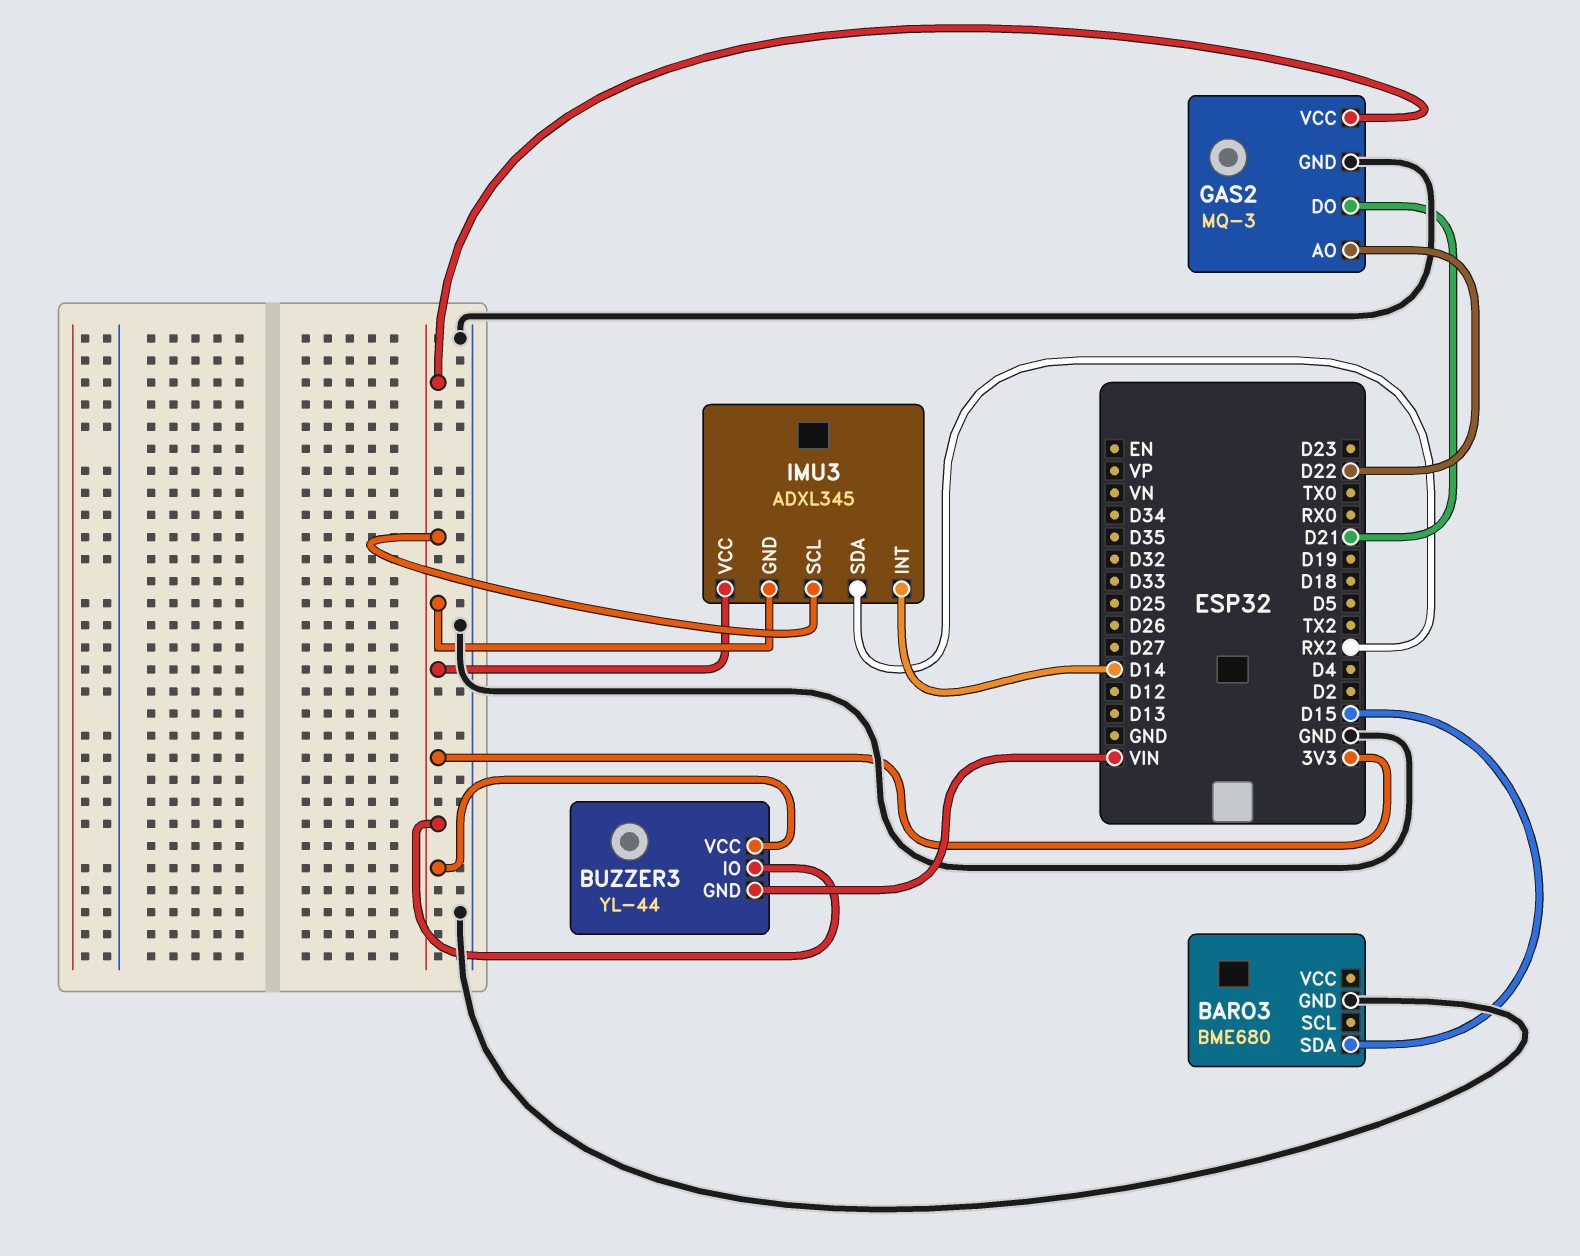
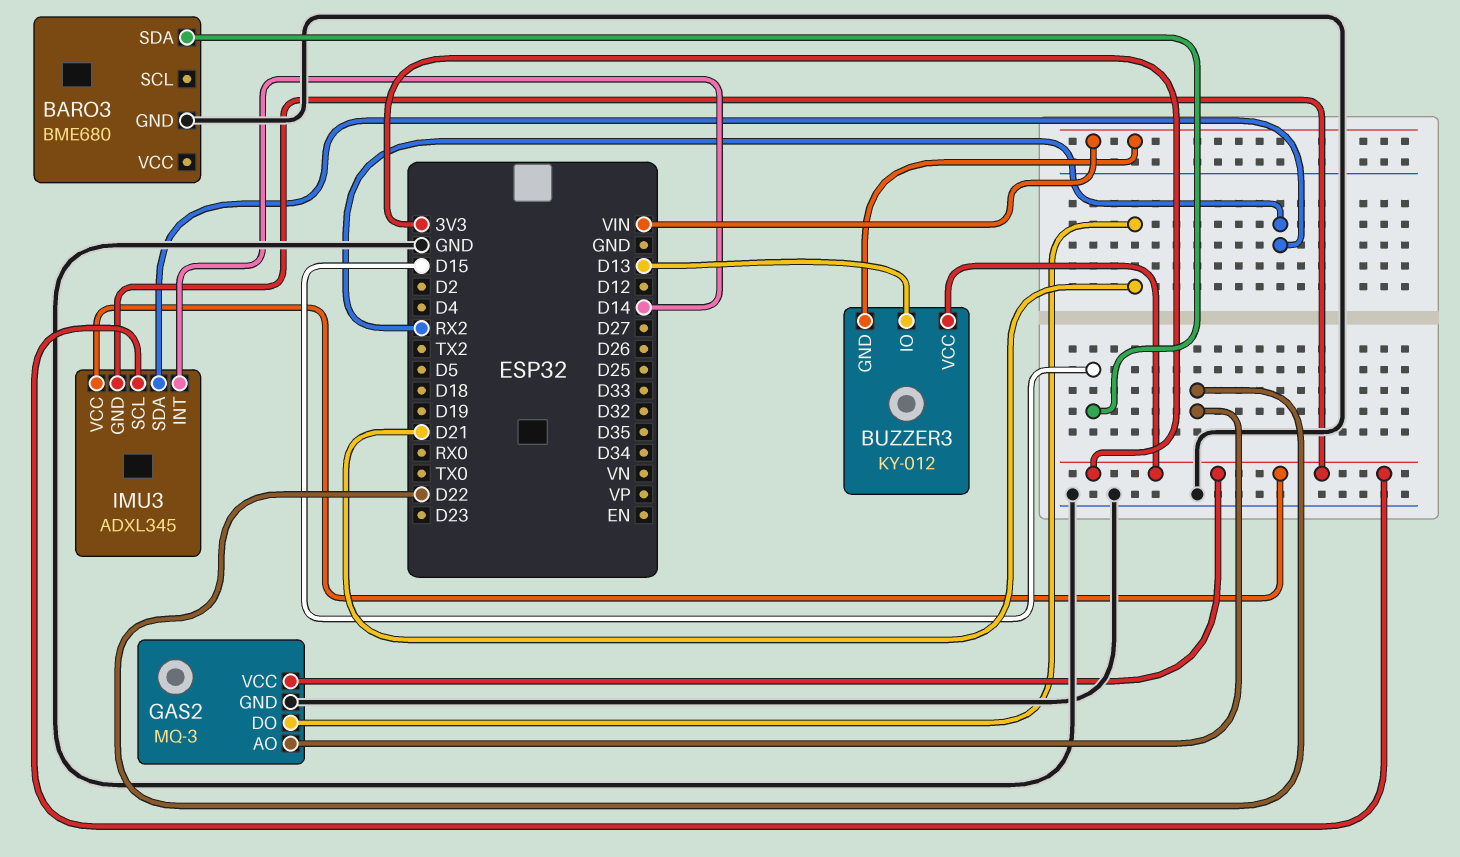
BUZZER3: YL-44 -> KY-012
BUZZER3 pin IO: 3V3 -> D13

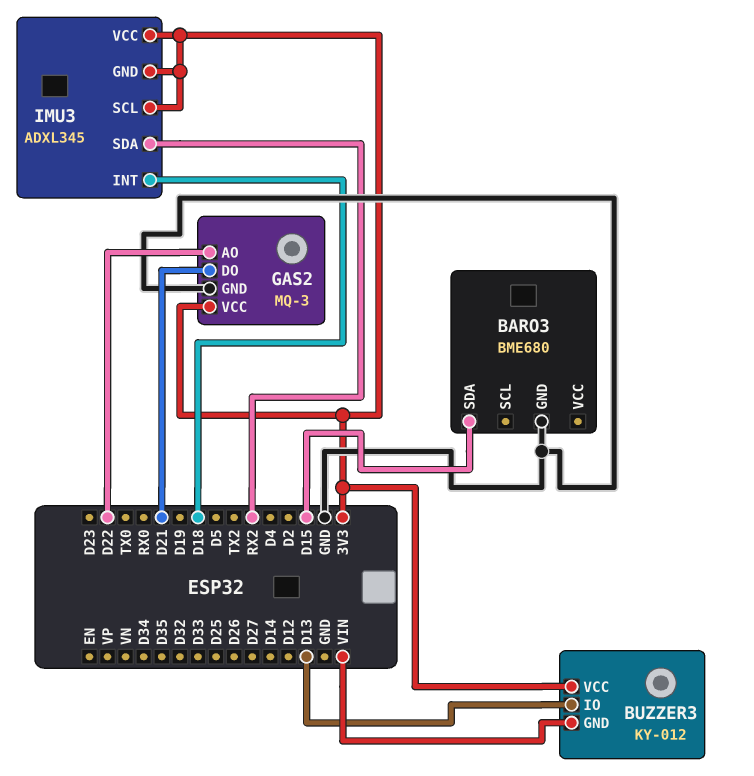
IMU3 pin INT: D14 -> D18

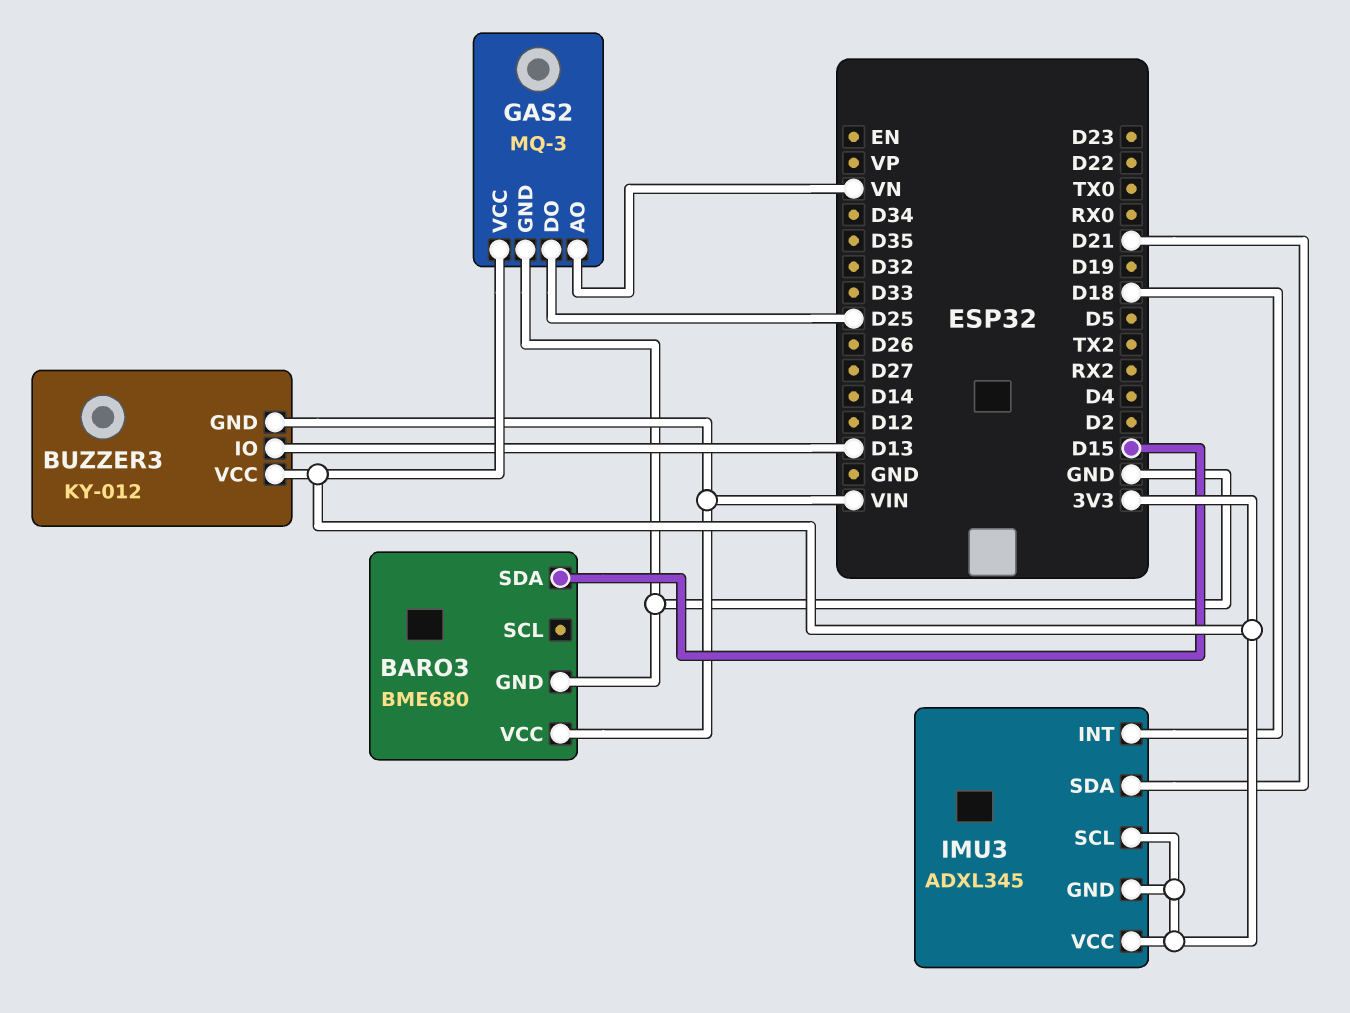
BARO3 pin VCC: none -> VIN
GAS2 pin AO: D22 -> VN
GAS2 pin DO: D21 -> D25
IMU3 pin SDA: RX2 -> D21

